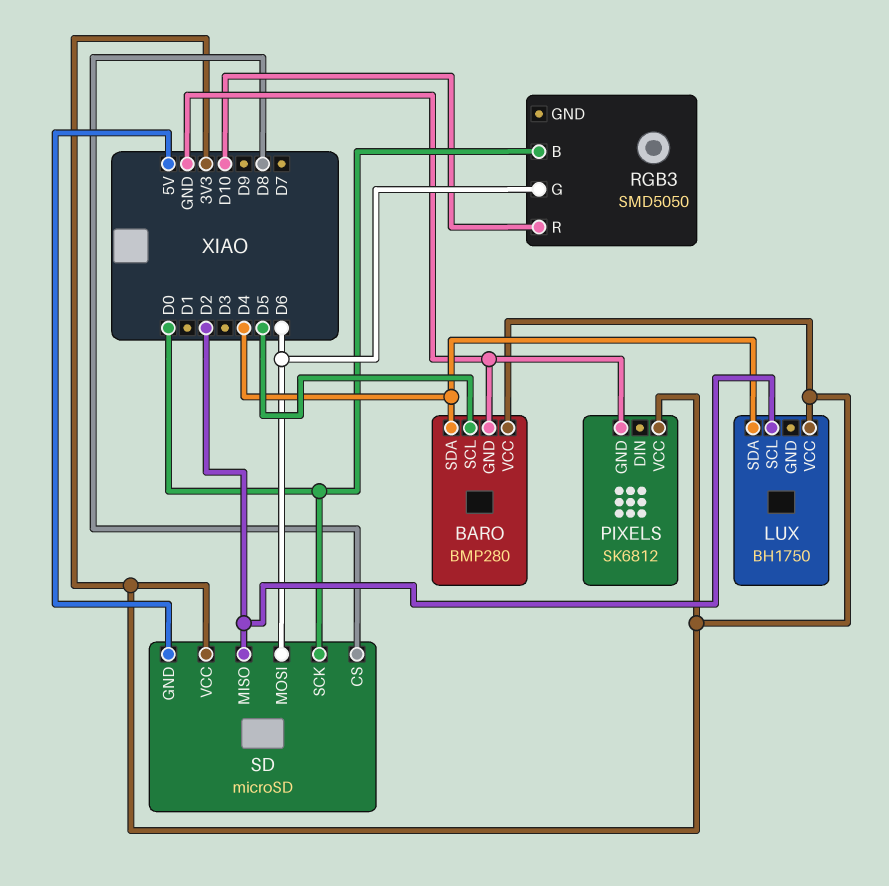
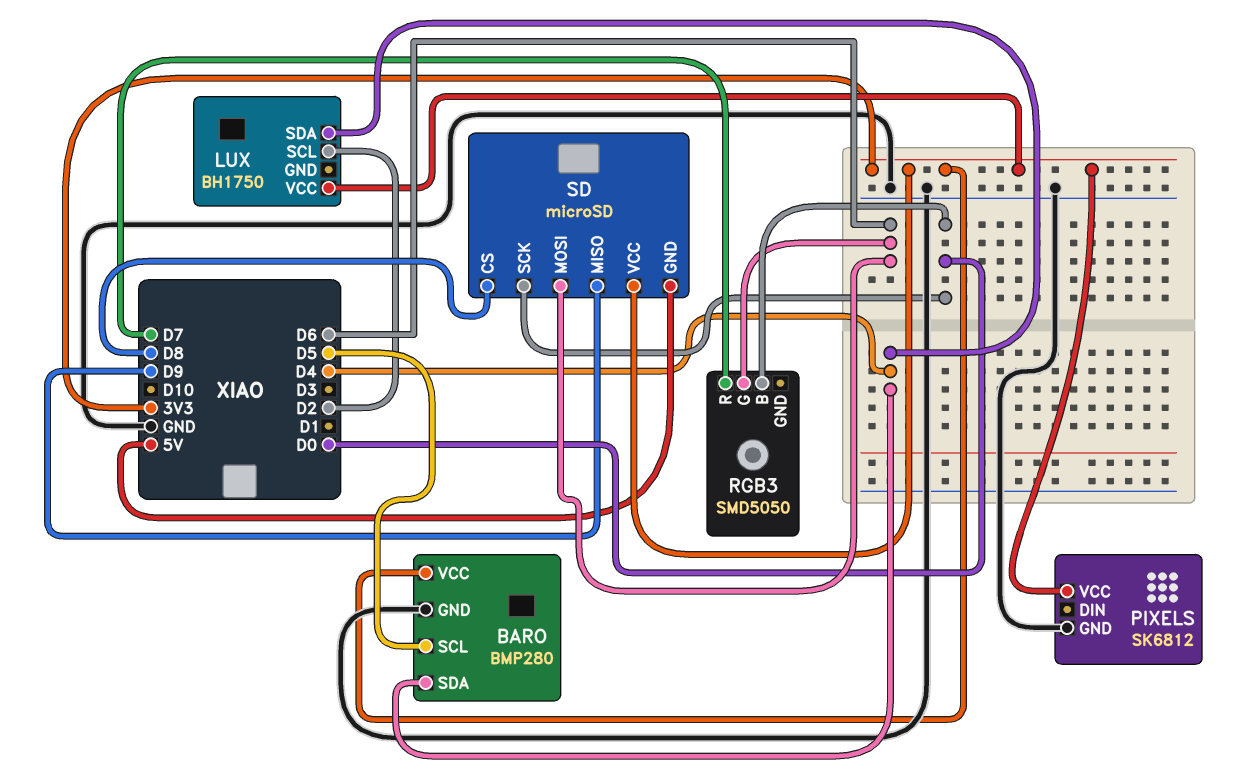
RGB3 pin R: D10 -> D7
SD pin MISO: D2 -> D9

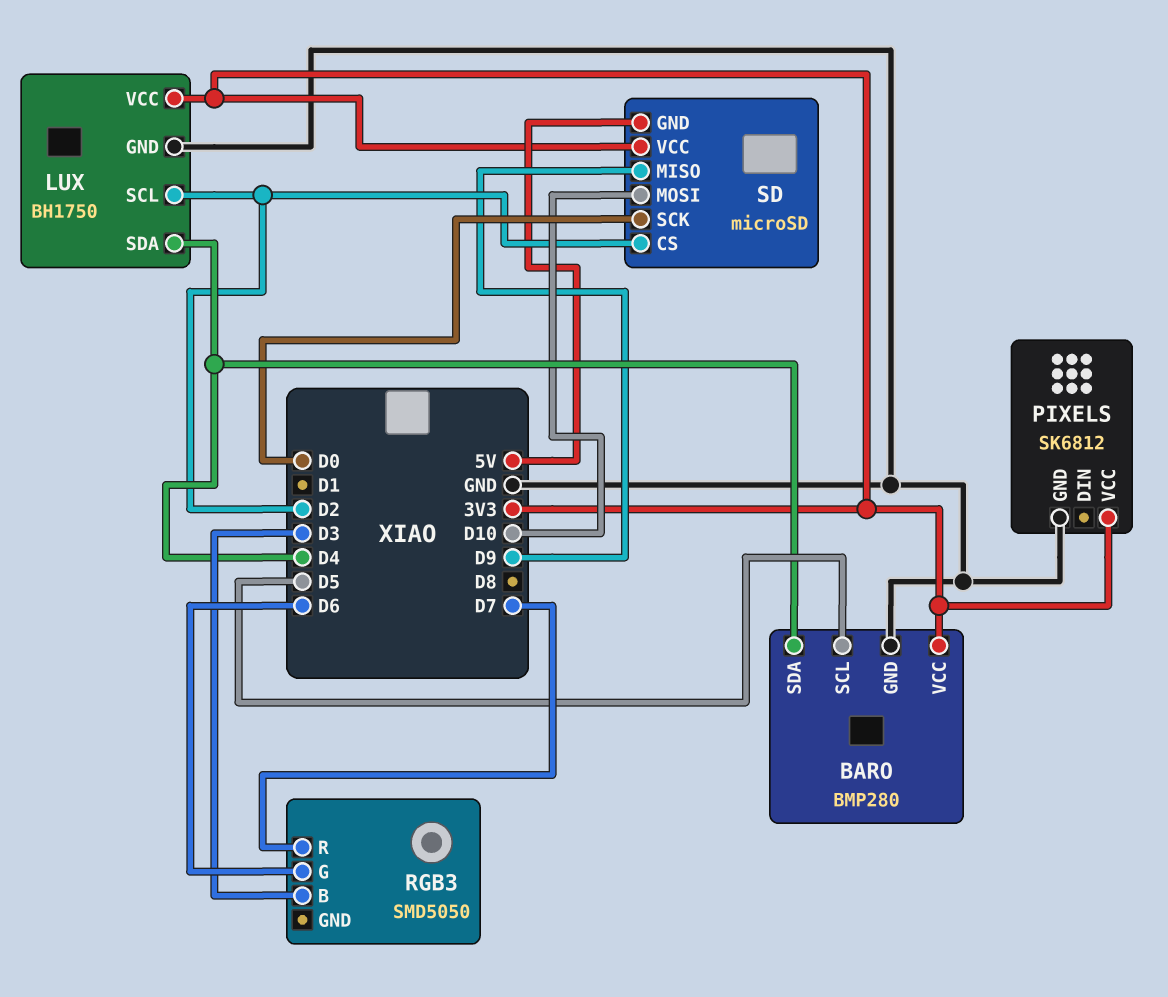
LUX pin GND: none -> GND
RGB3 pin B: D0 -> D3
SD pin CS: D8 -> D2
SD pin MOSI: D6 -> D10

